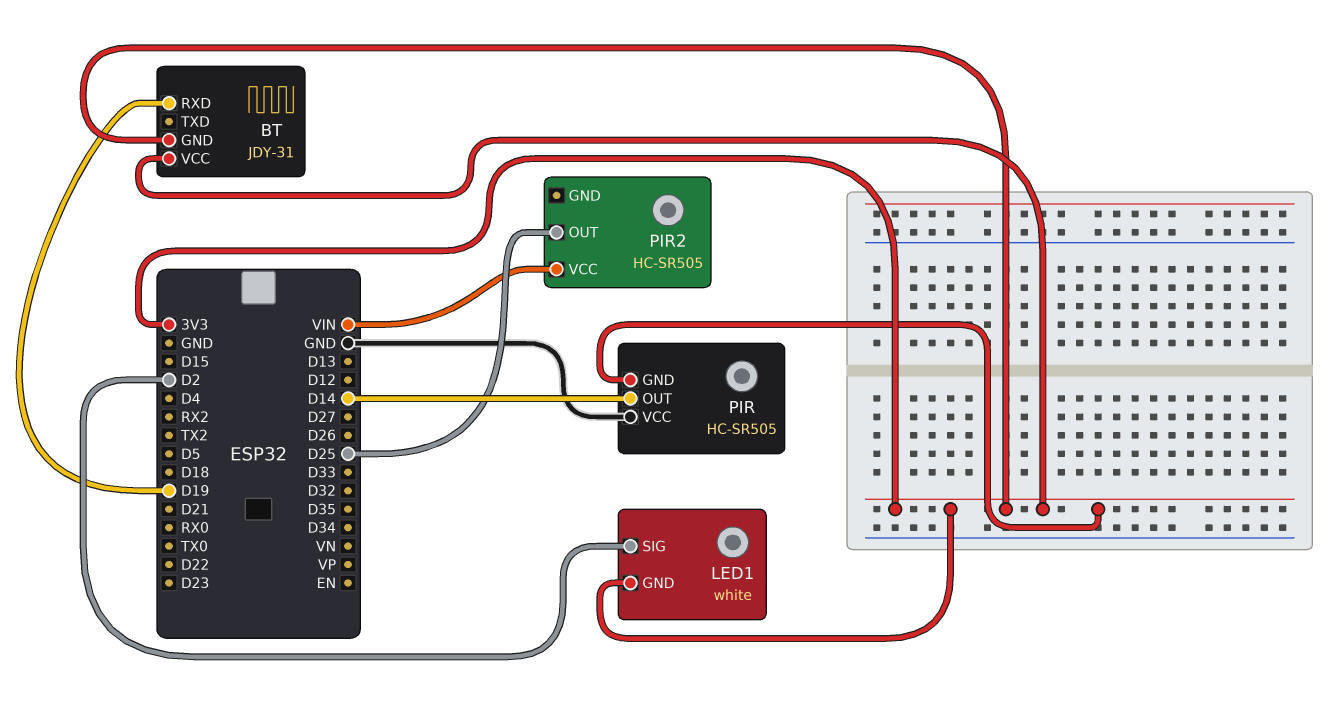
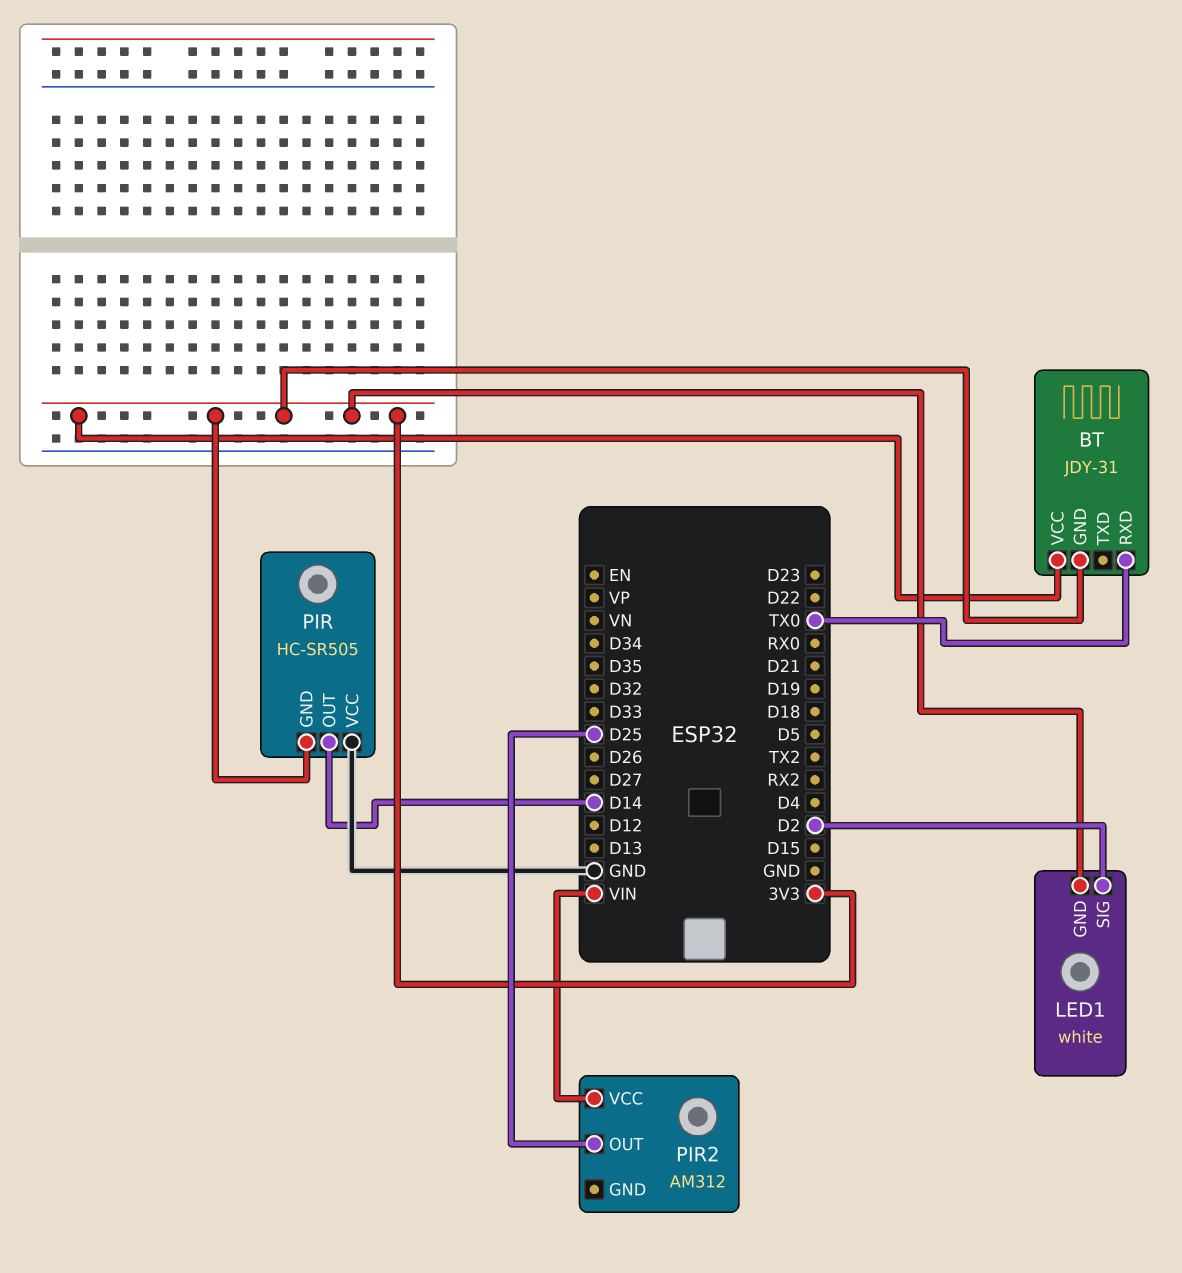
BT pin RXD: D19 -> TX0
PIR2: HC-SR505 -> AM312

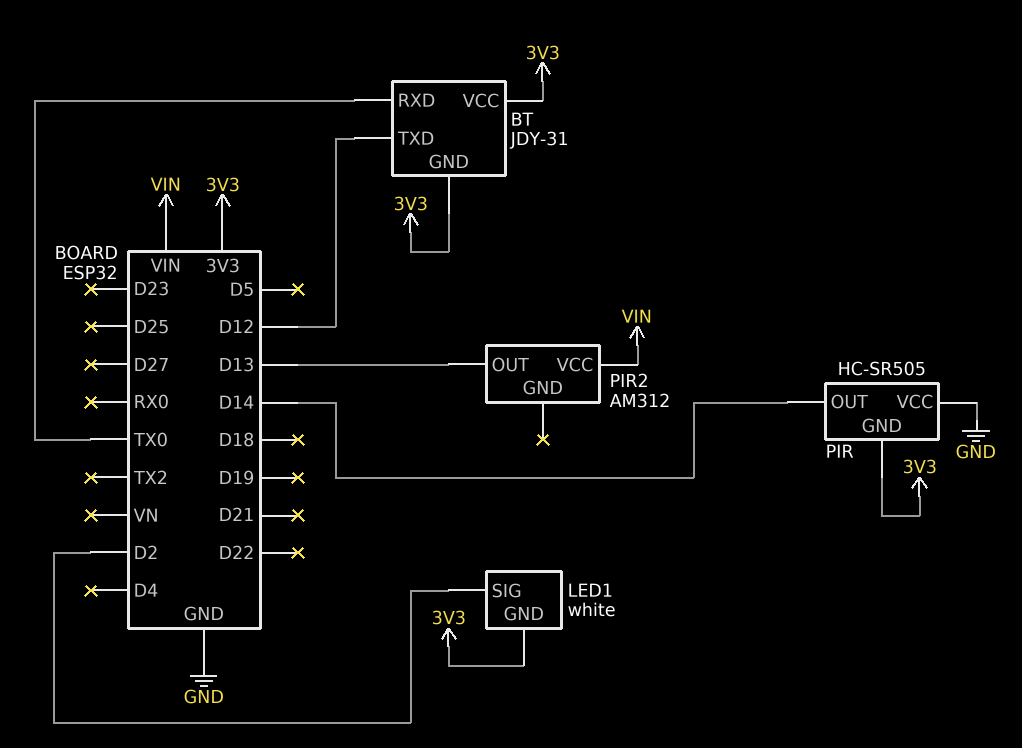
BT pin TXD: none -> D12
PIR2 pin OUT: D25 -> D13

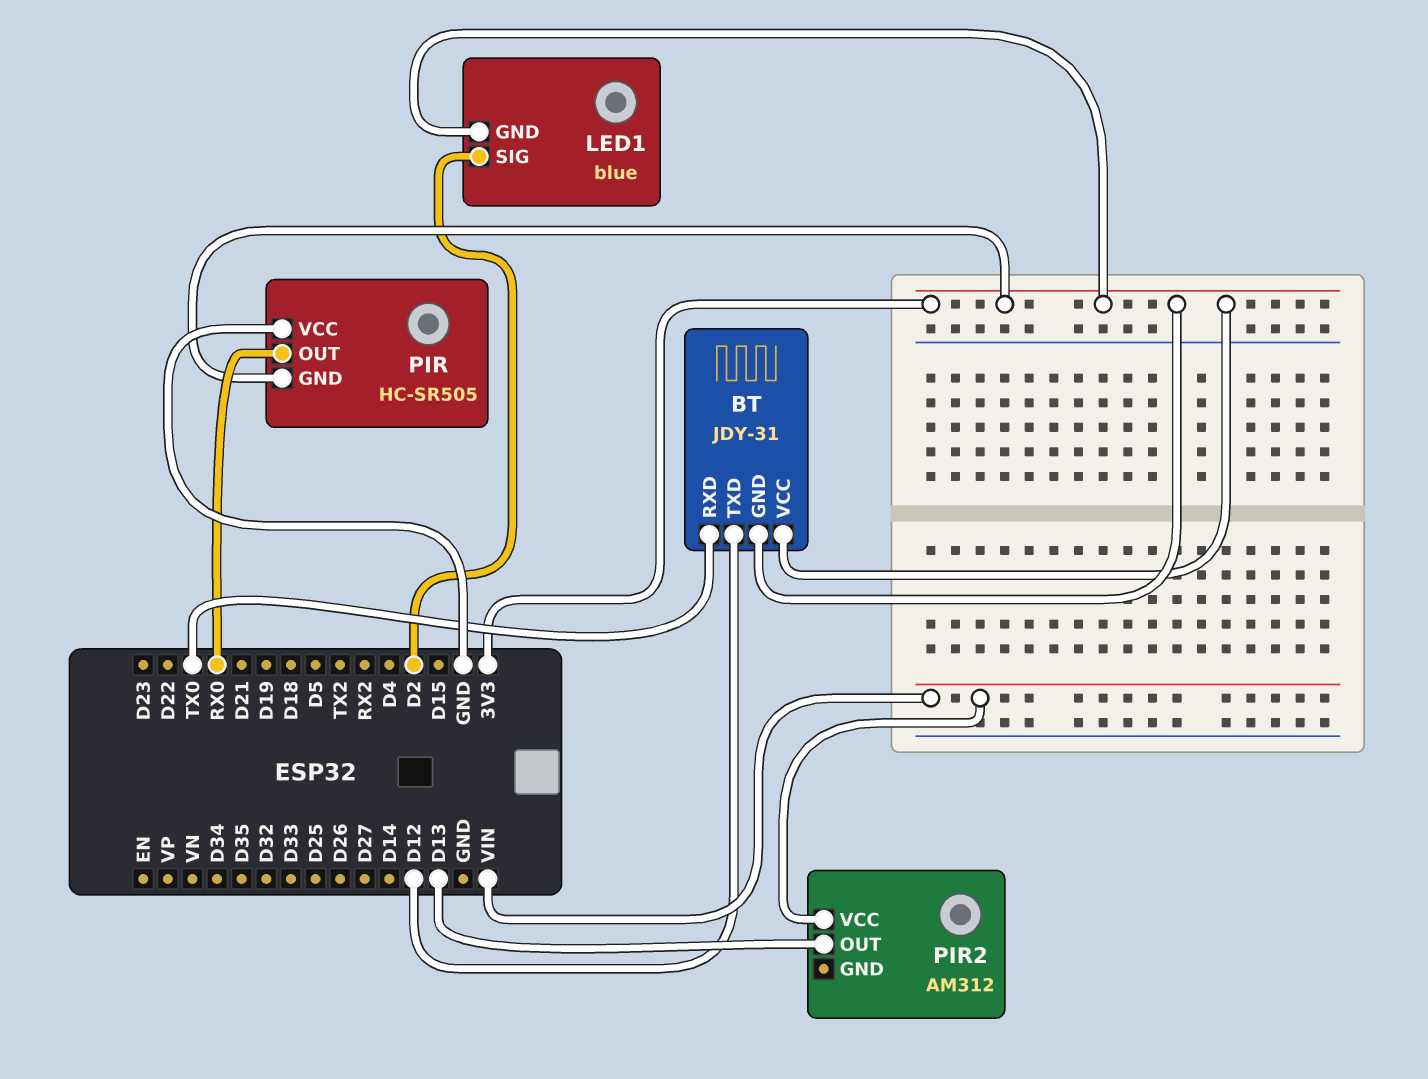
LED1: white -> blue
PIR pin OUT: D14 -> RX0

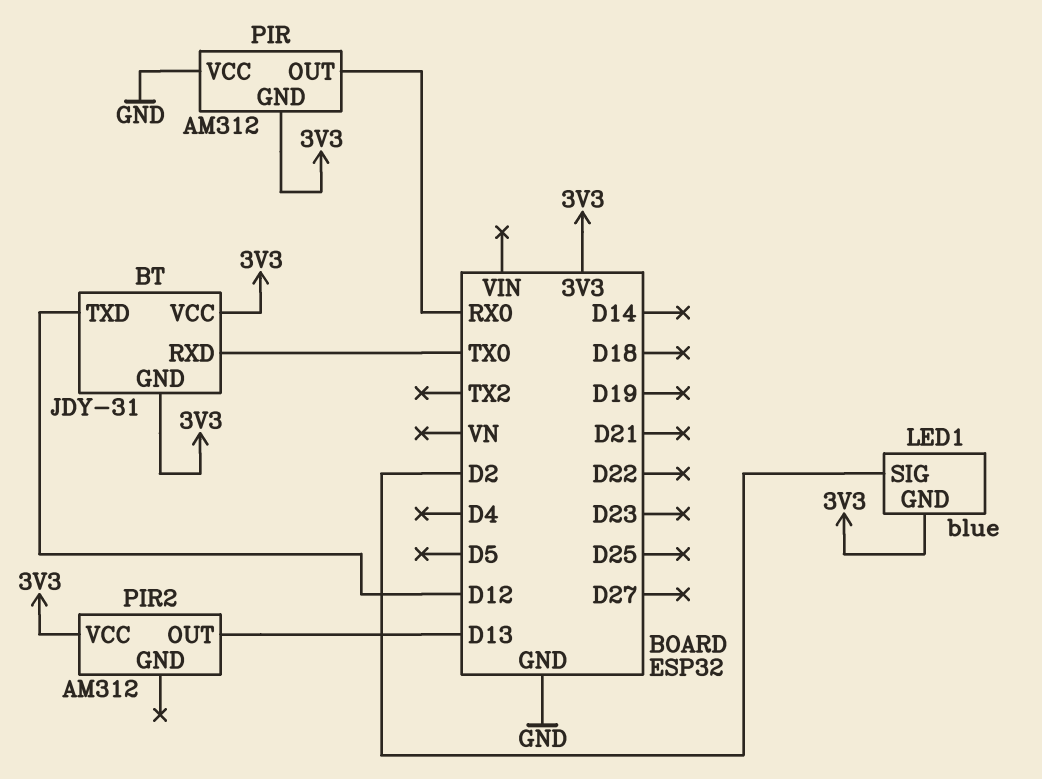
PIR: HC-SR505 -> AM312
PIR2 pin VCC: VIN -> 3V3

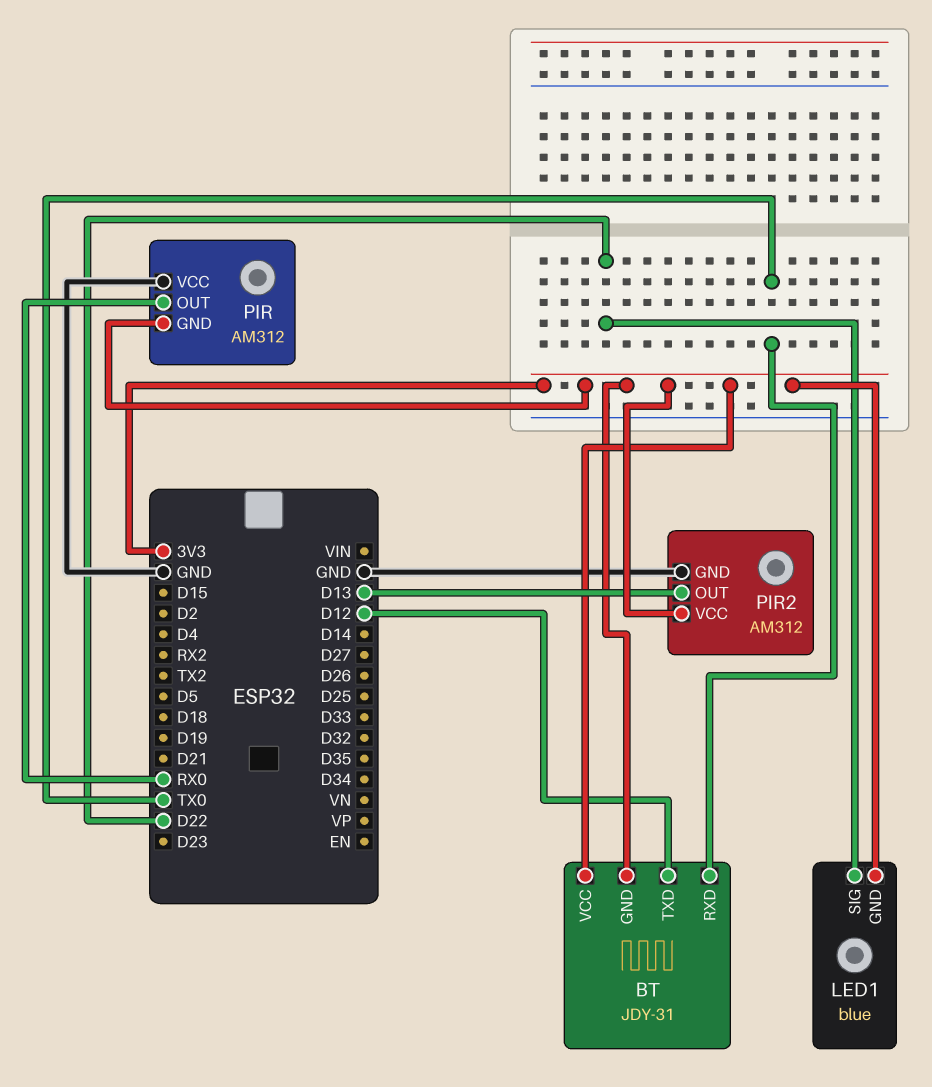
LED1 pin SIG: D2 -> D22
PIR2 pin GND: none -> GND

